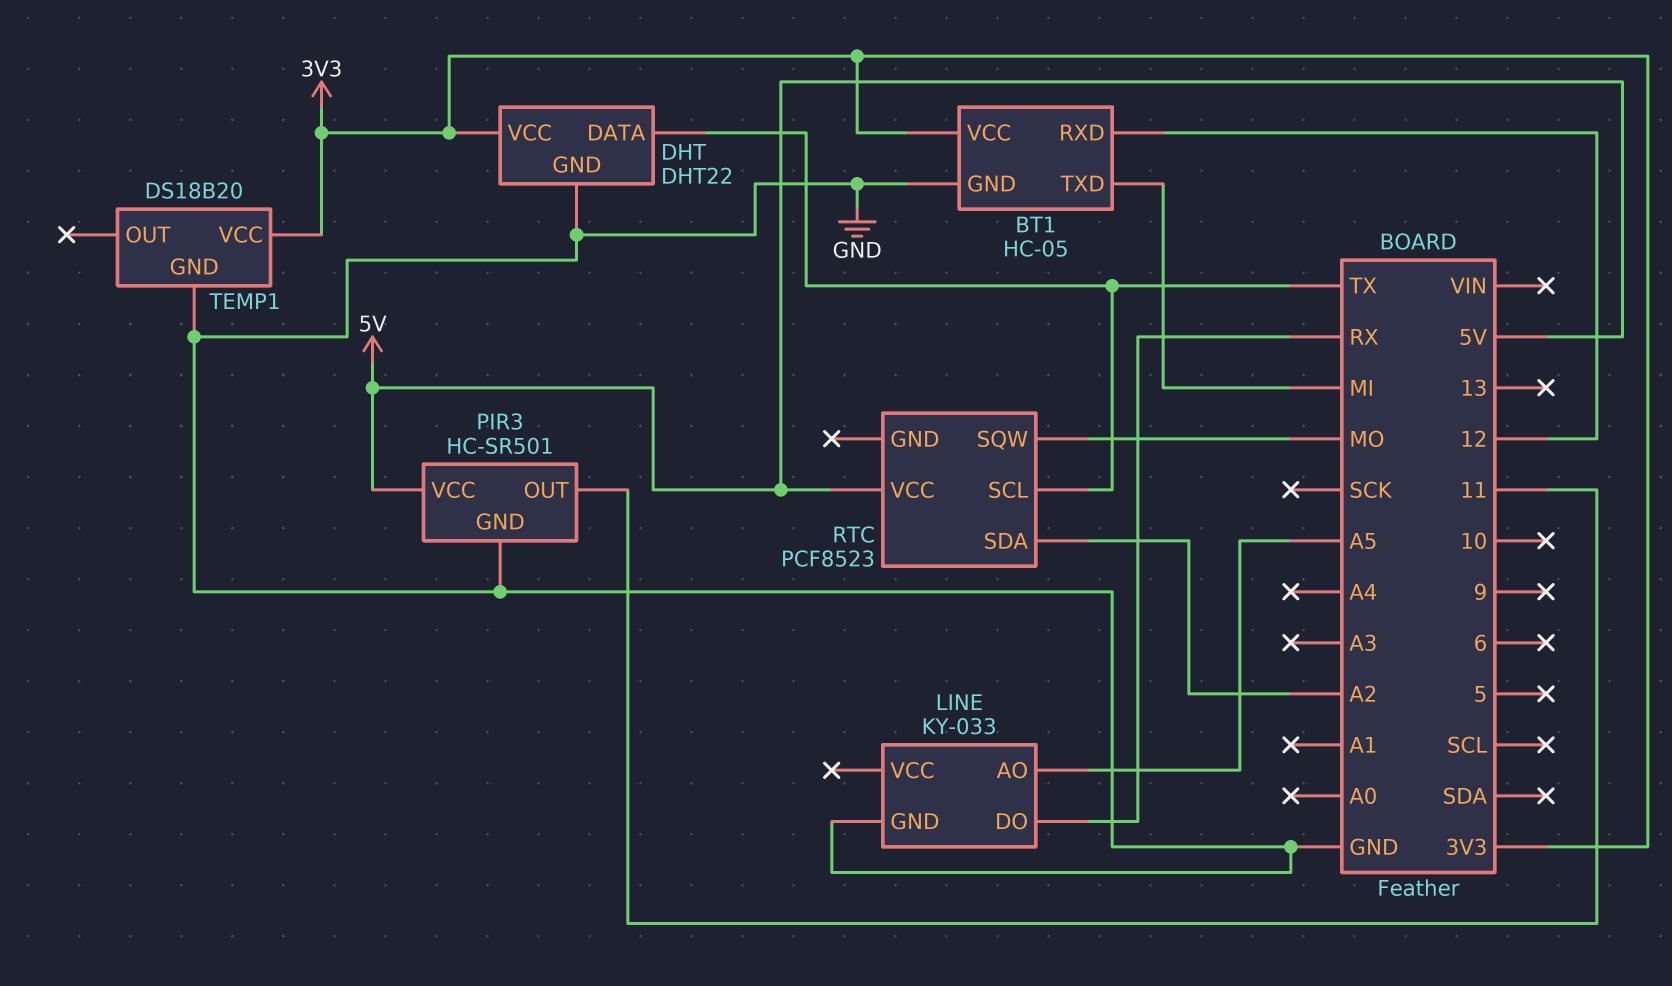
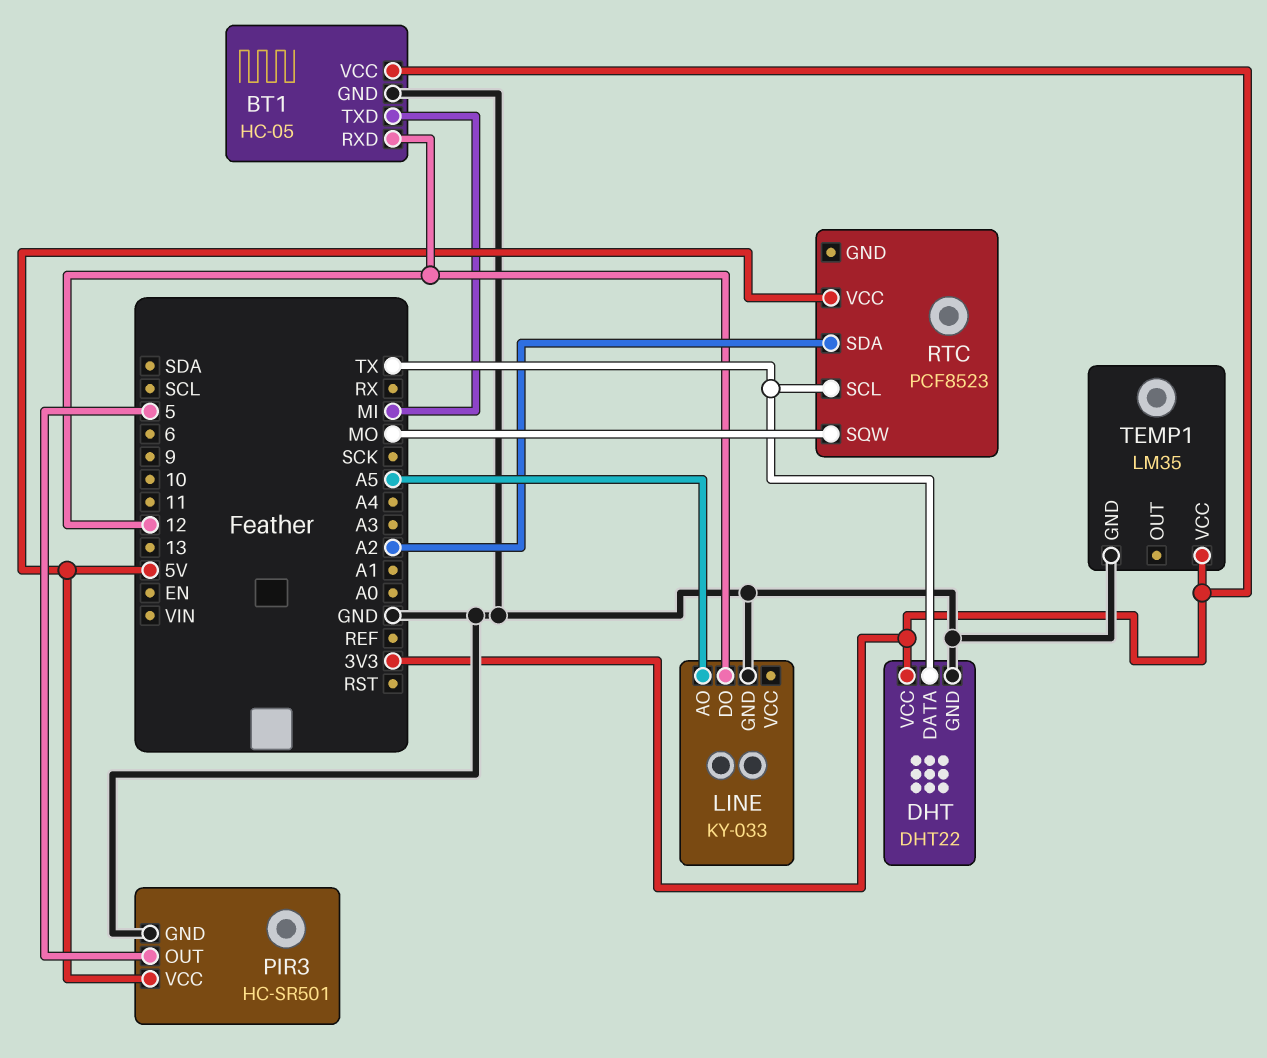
LINE pin DO: RX -> 12
PIR3 pin OUT: 11 -> 5
TEMP1: DS18B20 -> LM35

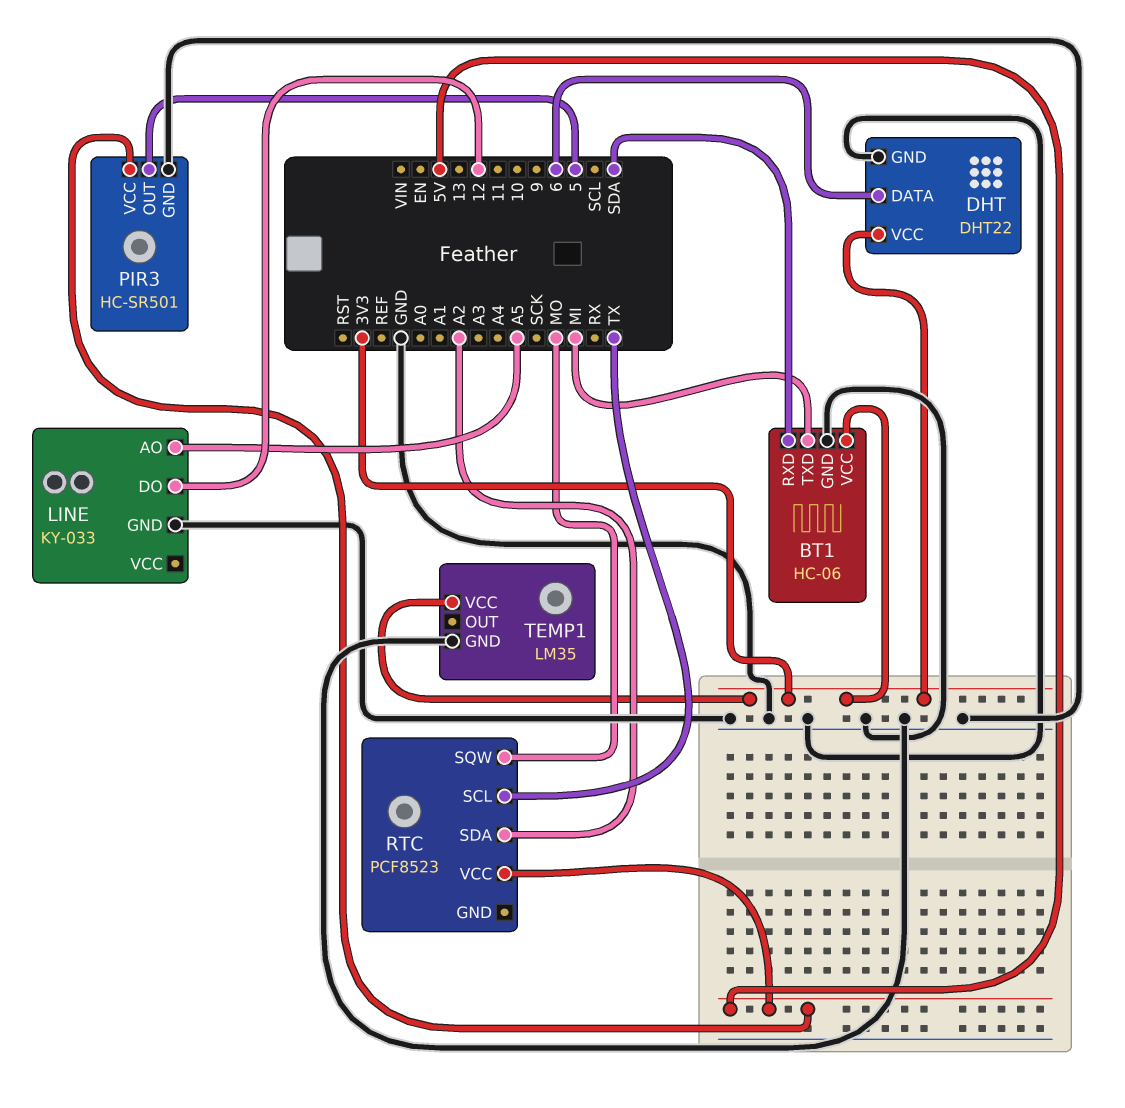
BT1: HC-05 -> HC-06
BT1 pin RXD: 12 -> SDA
DHT pin DATA: TX -> 6

